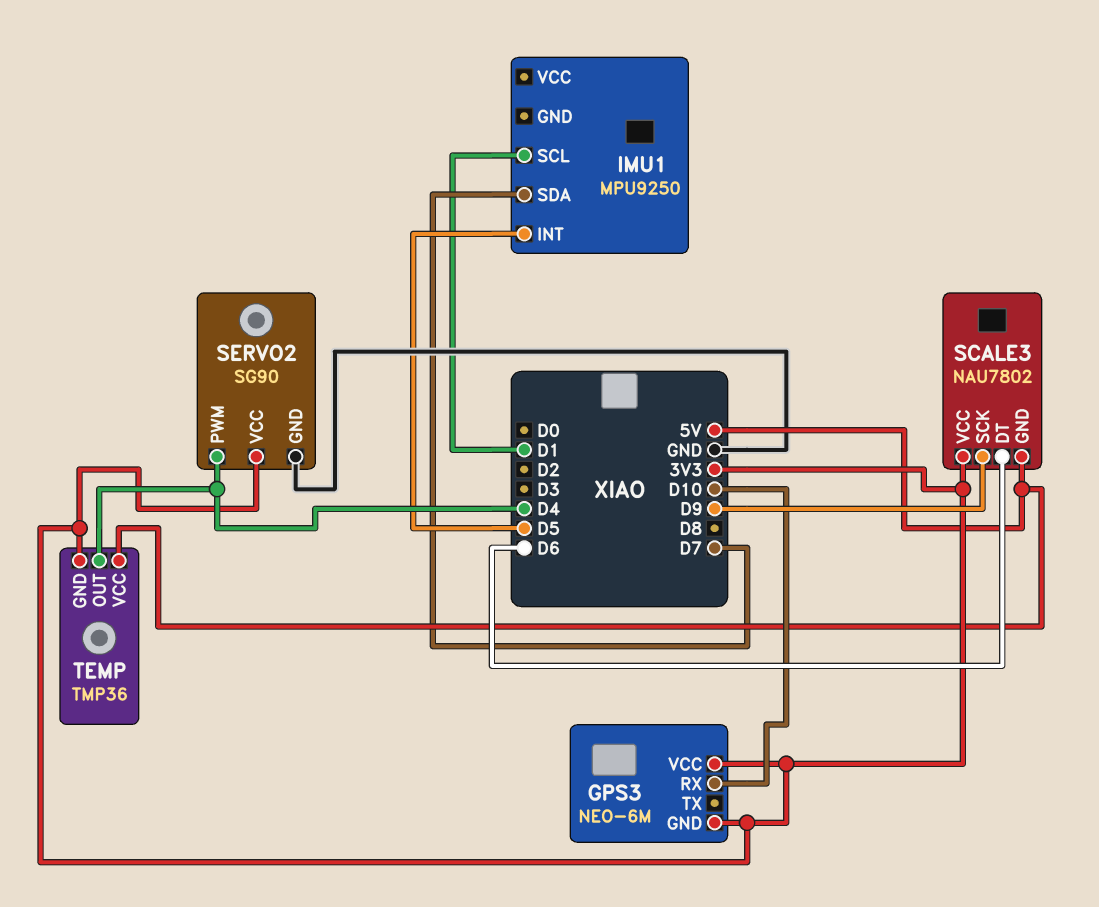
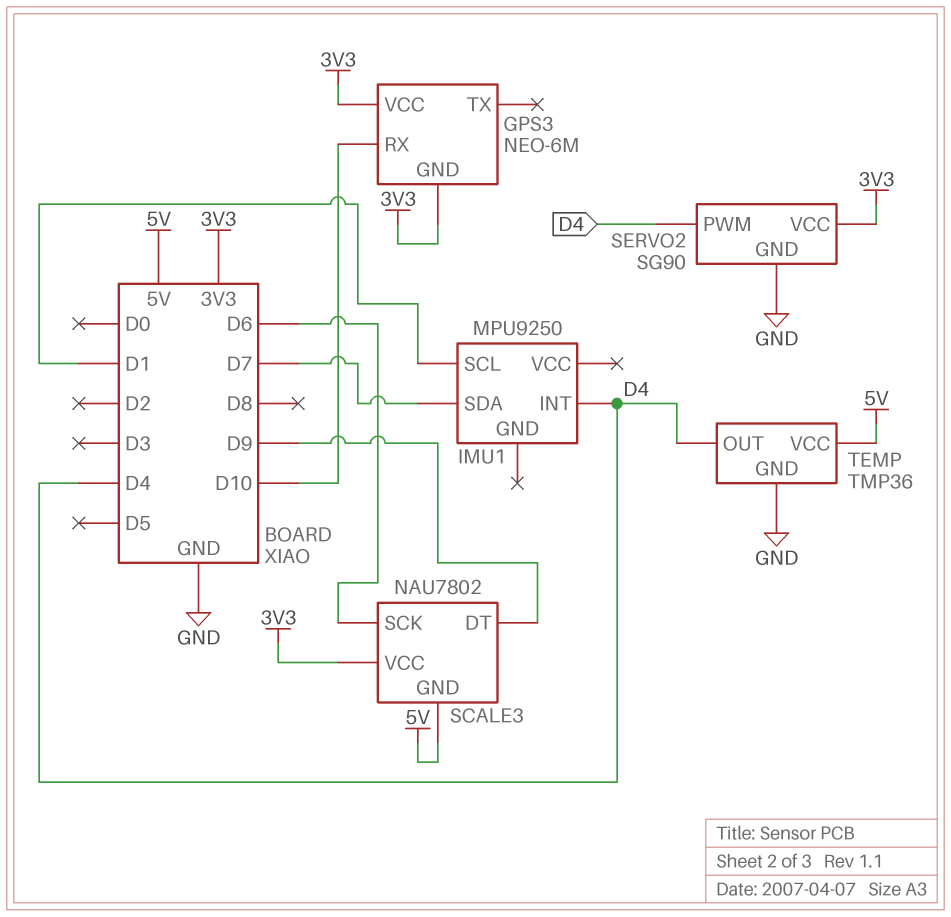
IMU1 pin INT: D5 -> D4
SCALE3 pin DT: D6 -> D9
SCALE3 pin SCK: D9 -> D6
TEMP pin GND: 3V3 -> GND

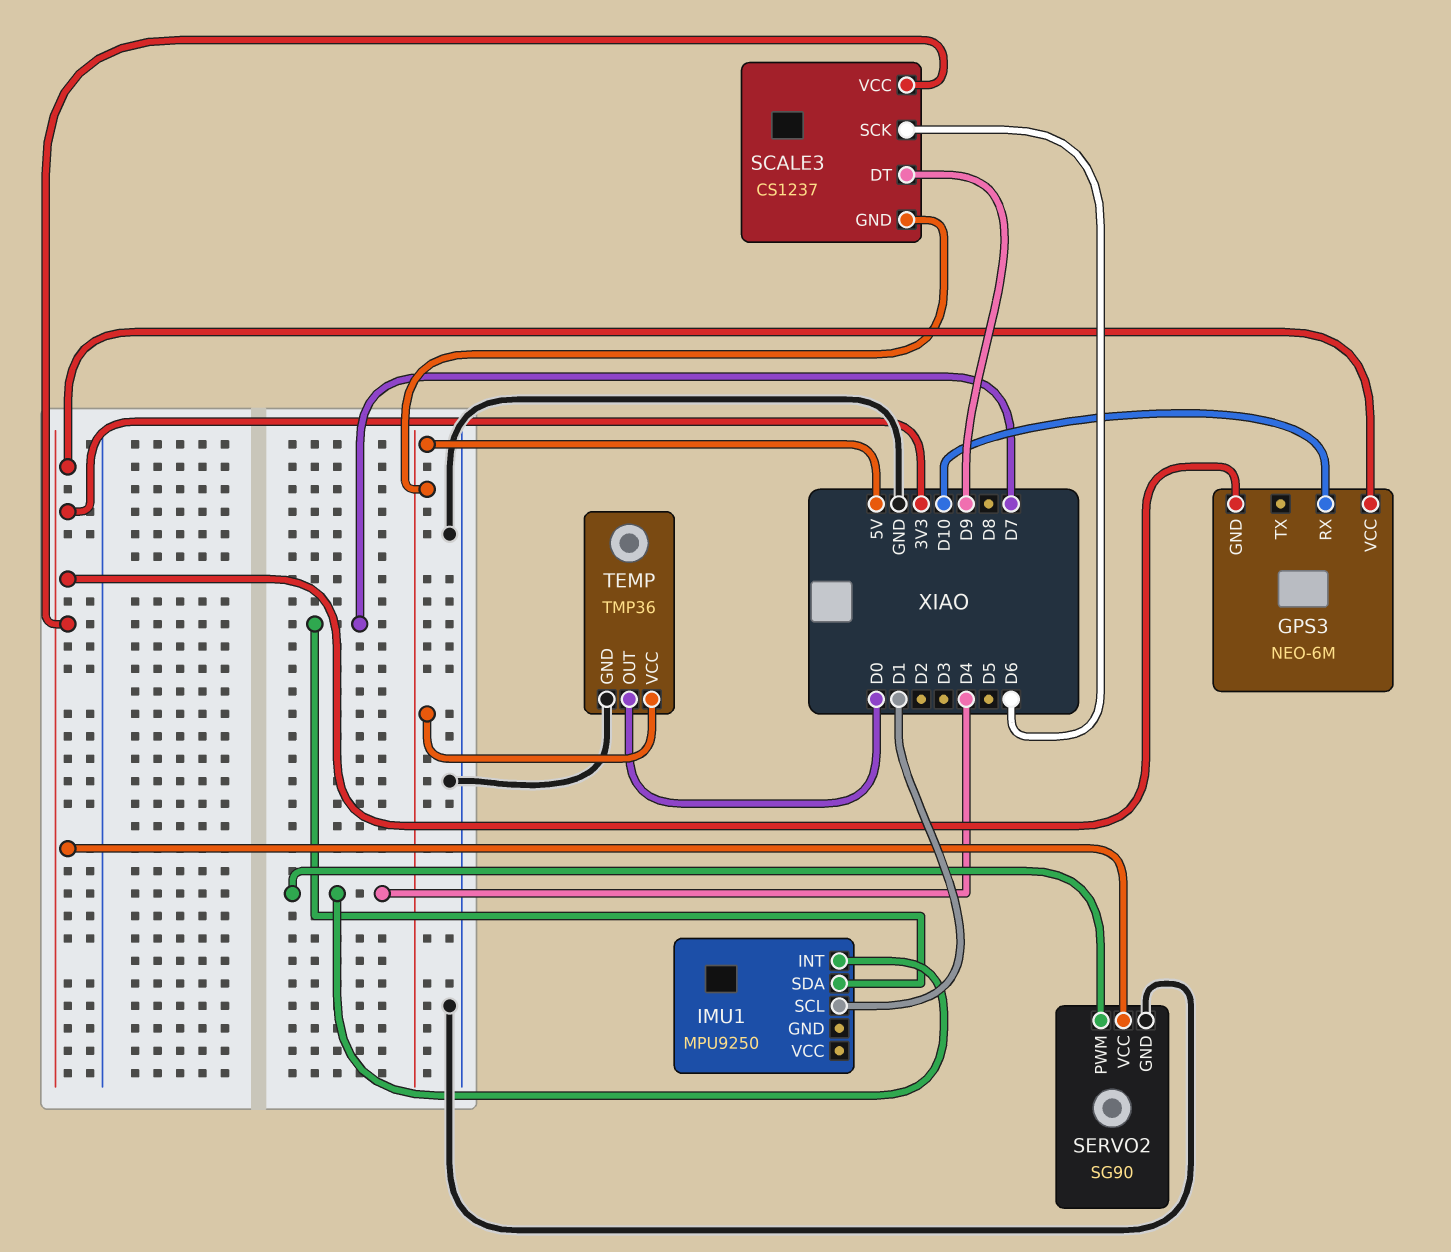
SCALE3: NAU7802 -> CS1237
TEMP pin OUT: D4 -> D0

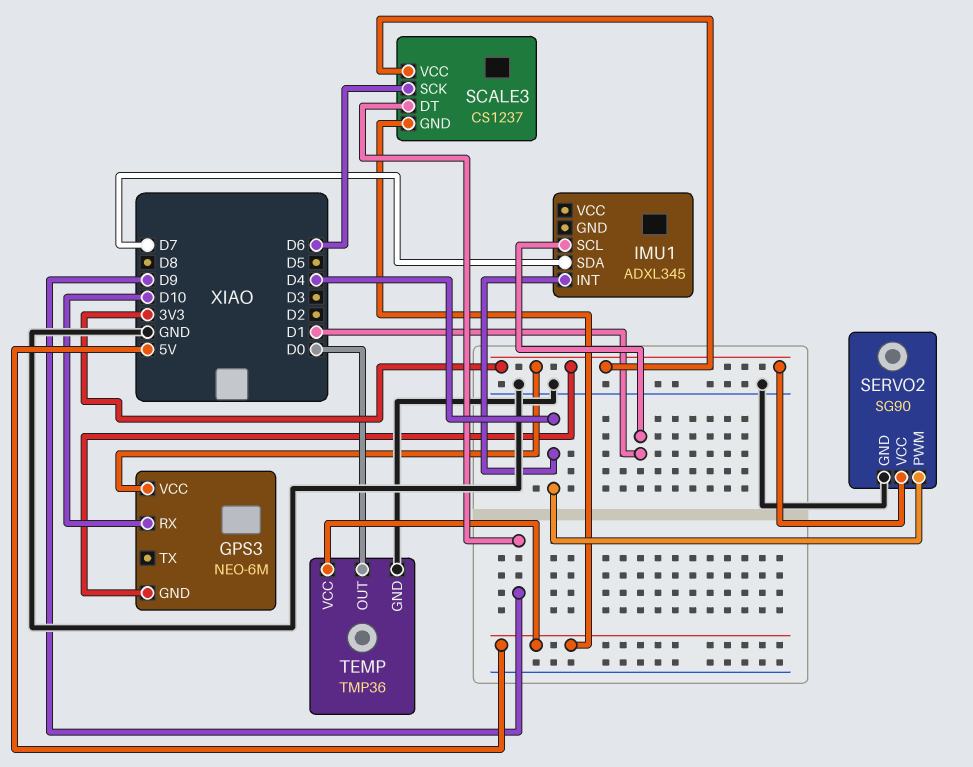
IMU1: MPU9250 -> ADXL345

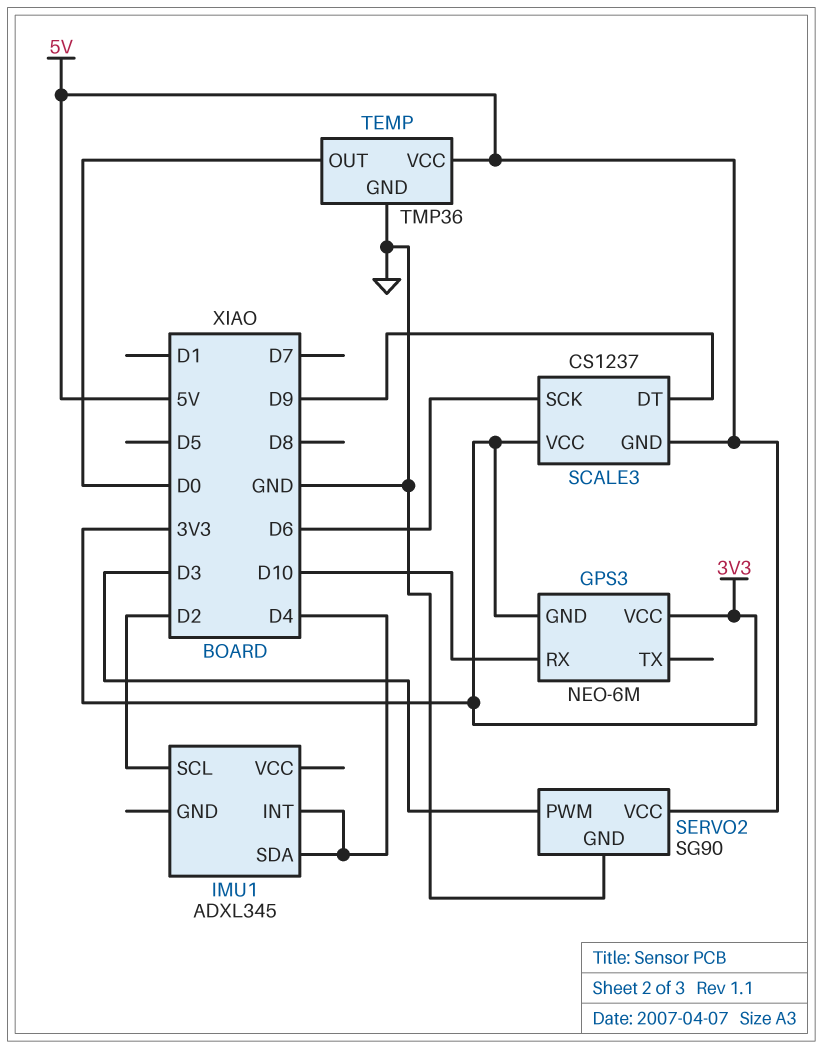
IMU1 pin SCL: D1 -> D2
IMU1 pin SDA: D7 -> D4
SERVO2 pin PWM: D4 -> D3
SERVO2 pin VCC: 3V3 -> 5V

